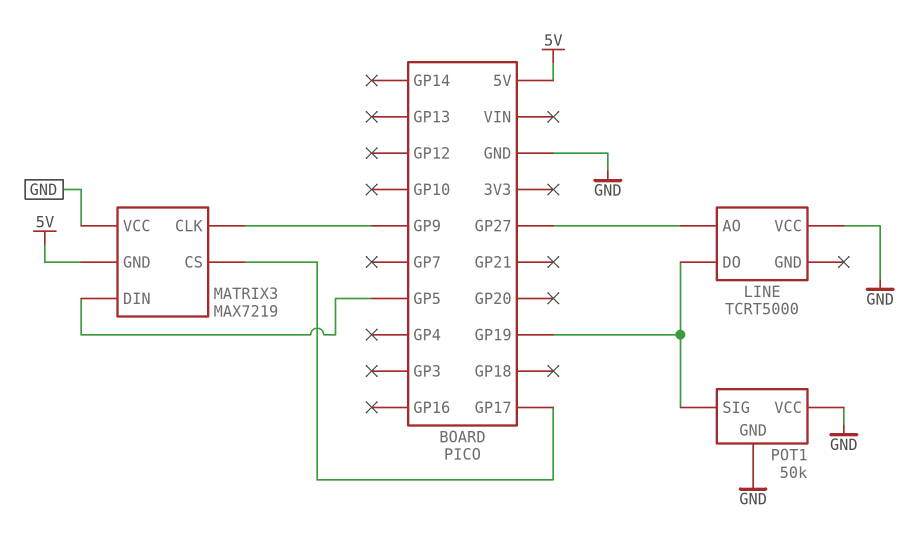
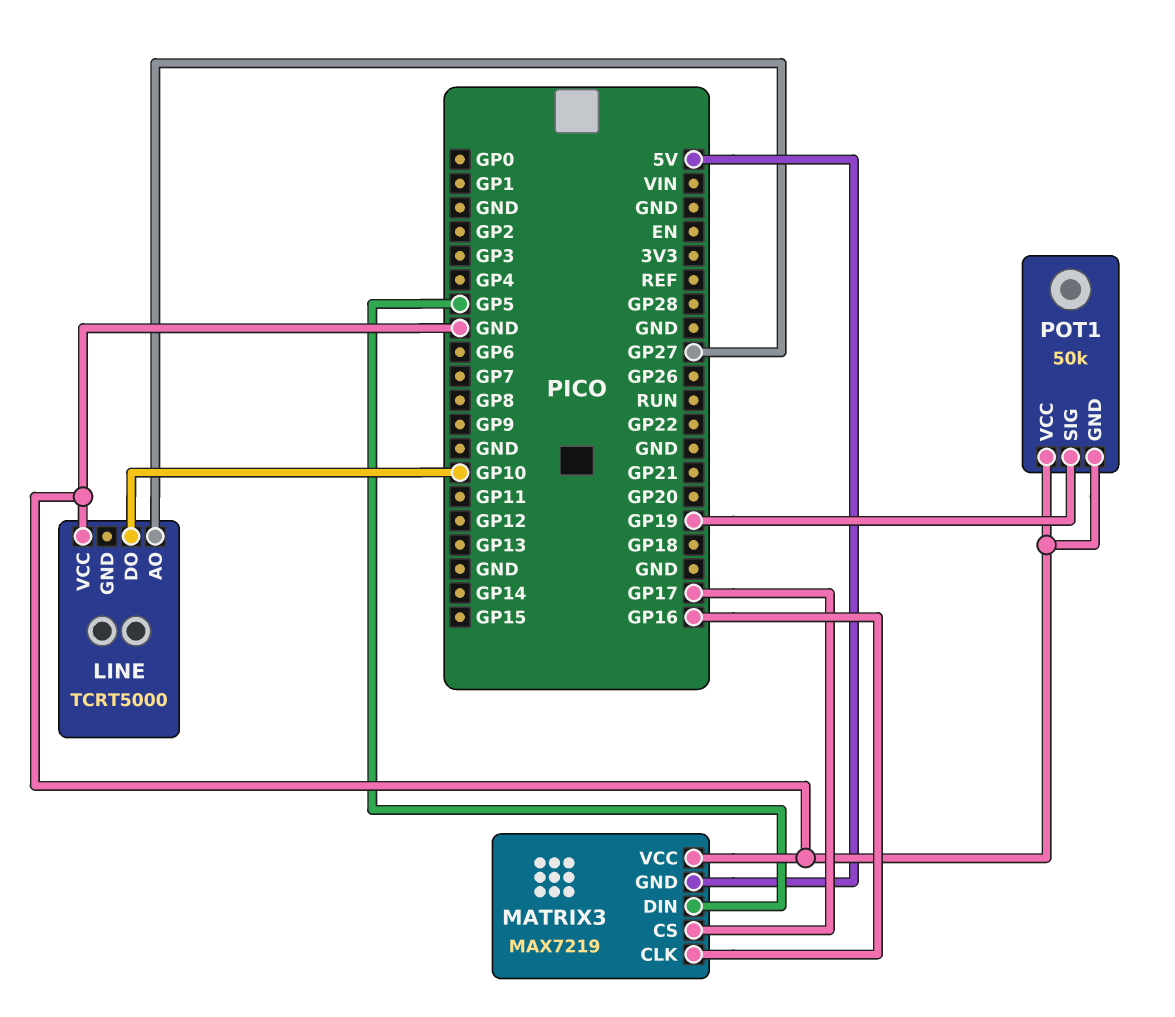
LINE pin DO: GP19 -> GP10
MATRIX3 pin CLK: GP9 -> GP16

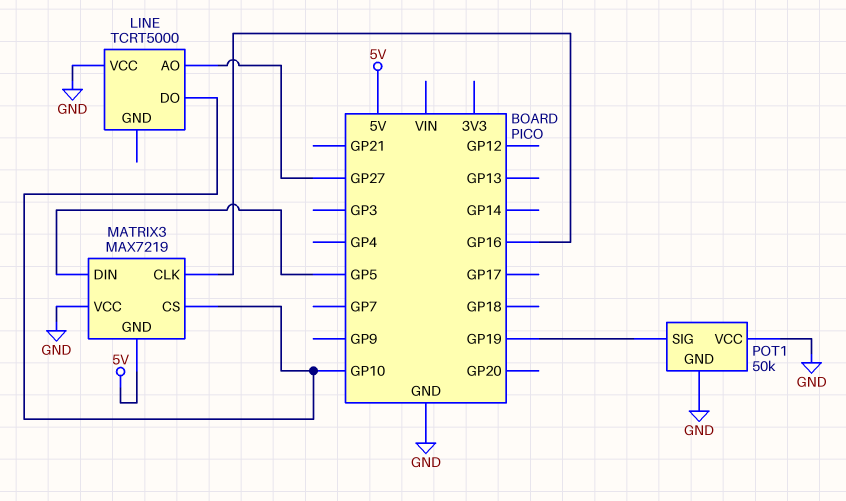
MATRIX3 pin CS: GP17 -> GP10

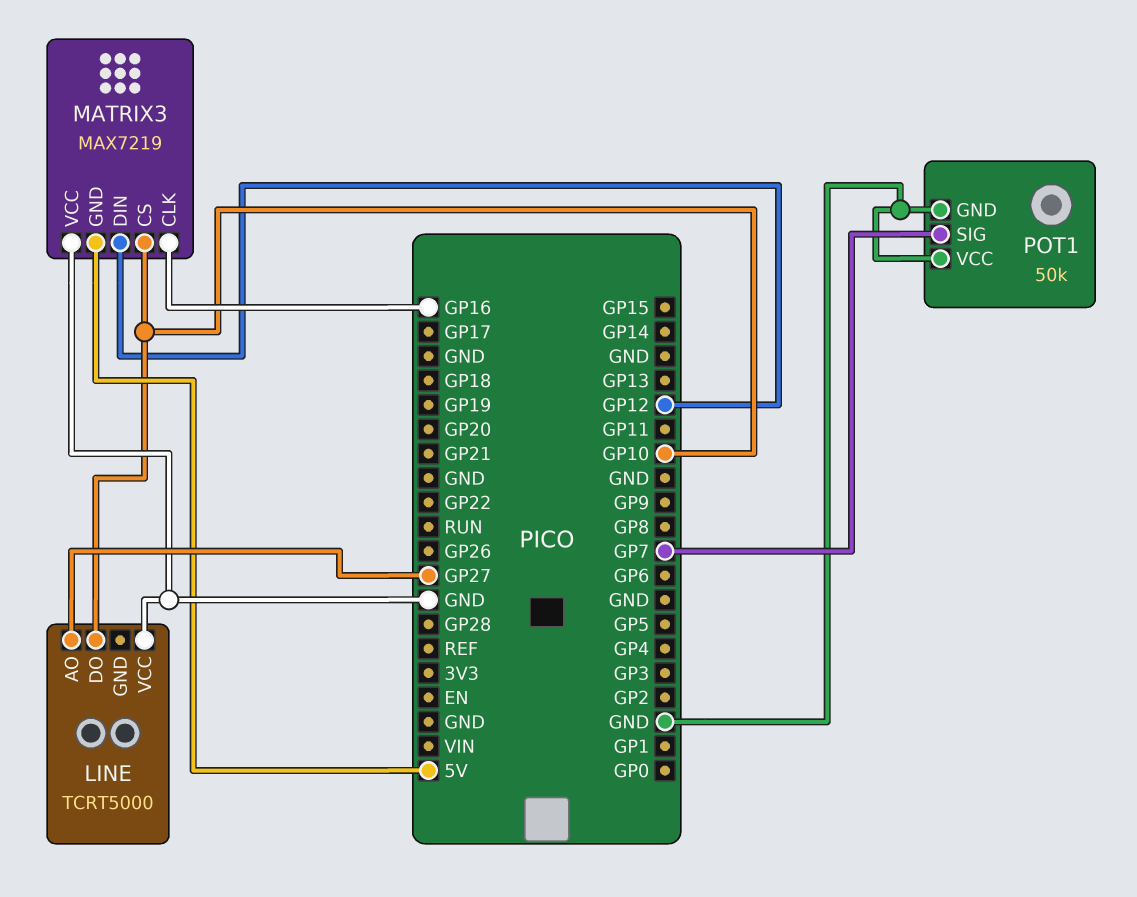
MATRIX3 pin DIN: GP5 -> GP12
POT1 pin SIG: GP19 -> GP7

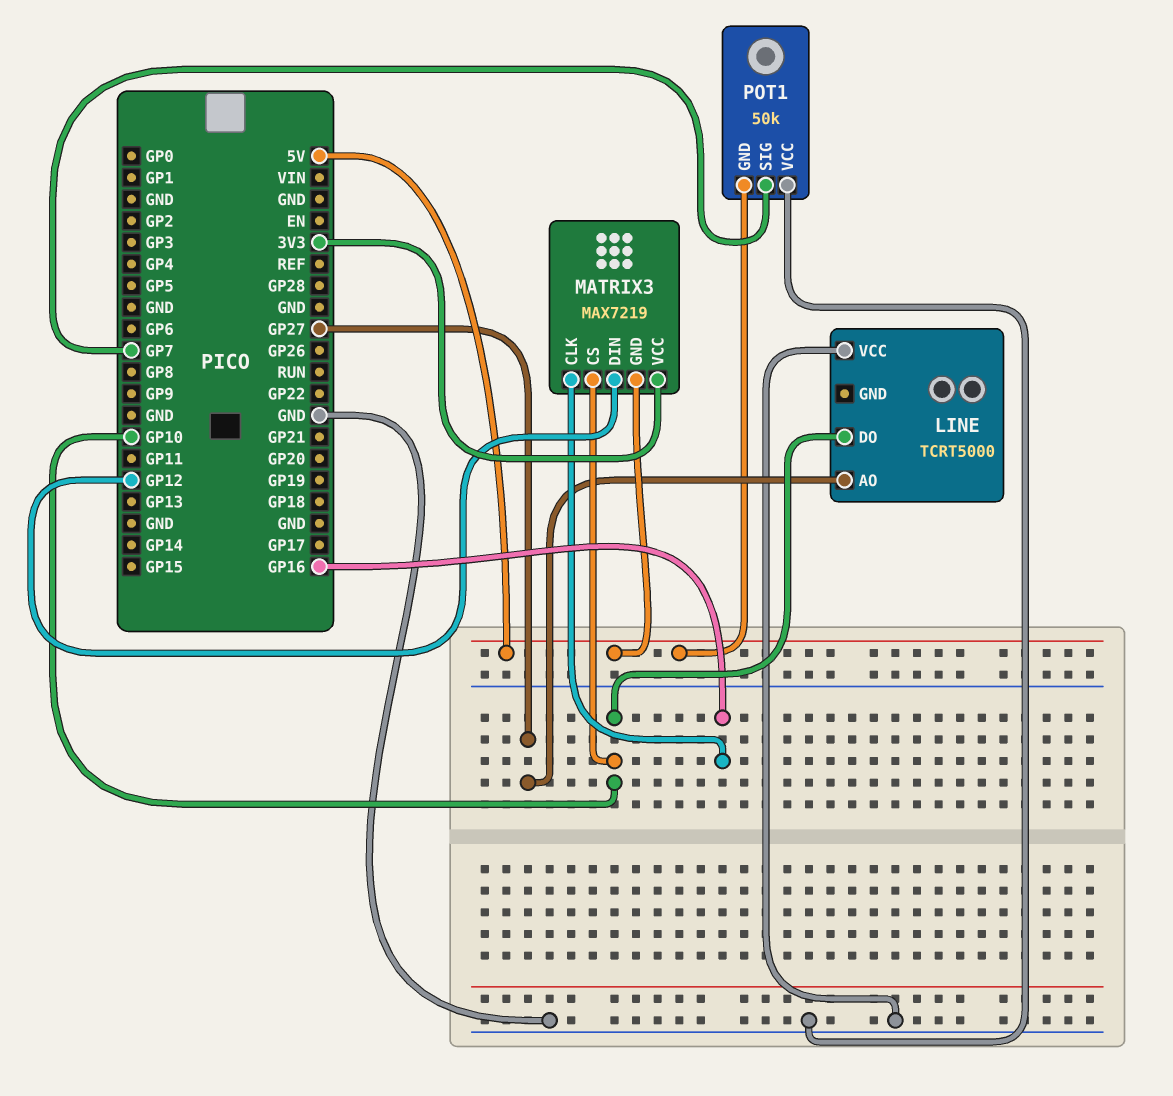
MATRIX3 pin VCC: GND -> 3V3
POT1 pin GND: GND -> 5V

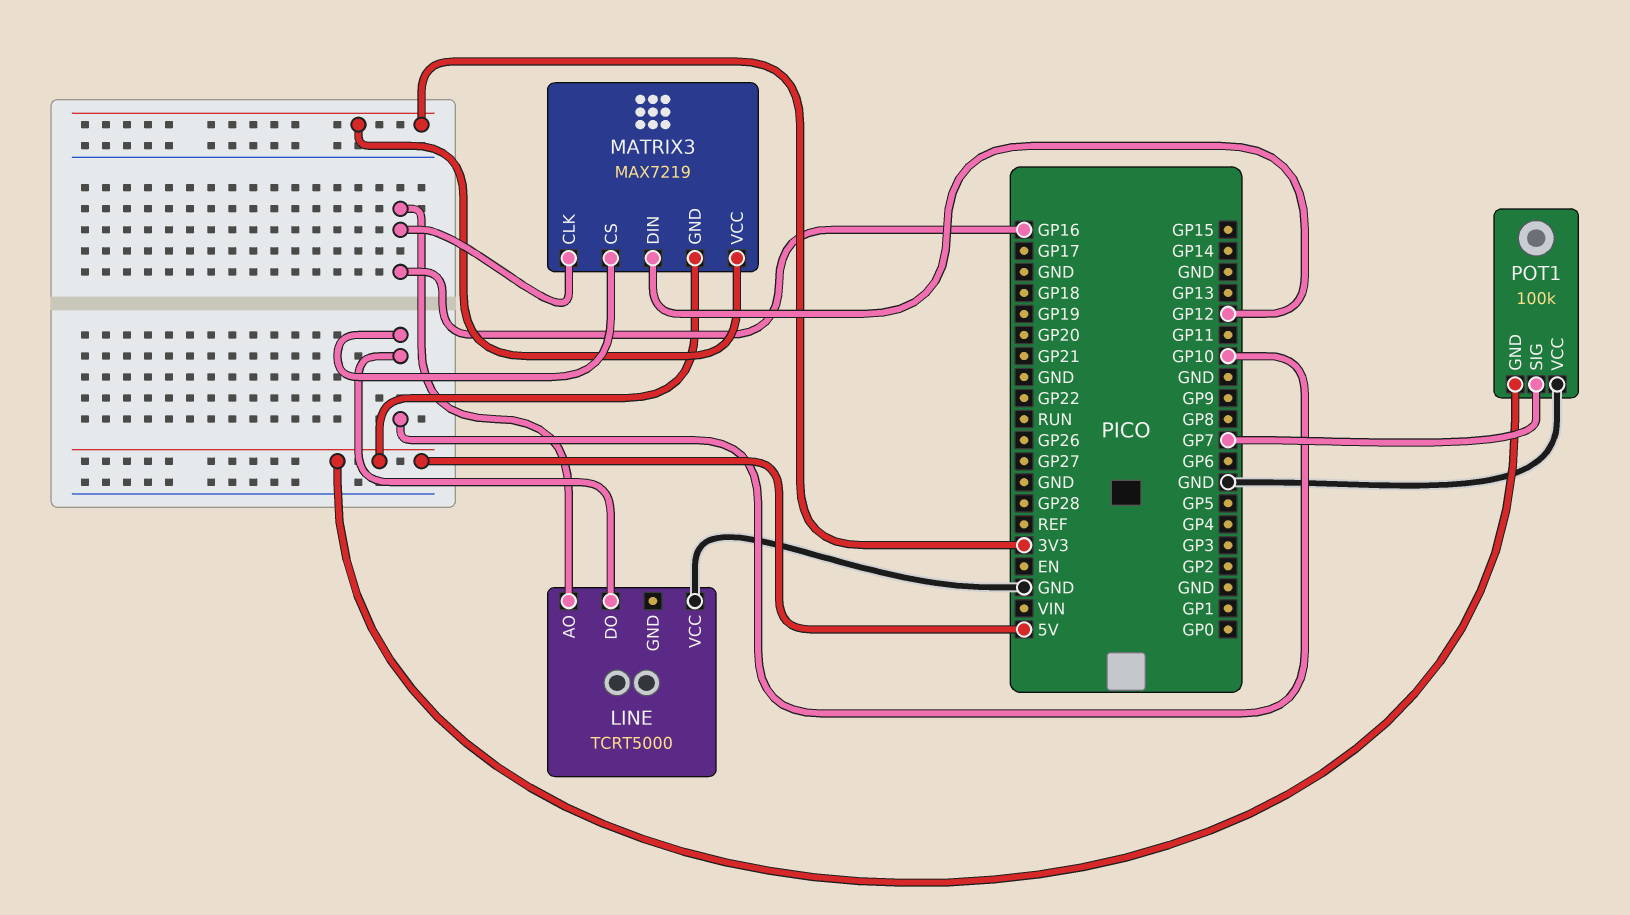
LINE pin AO: GP27 -> GP16
POT1: 50k -> 100k

